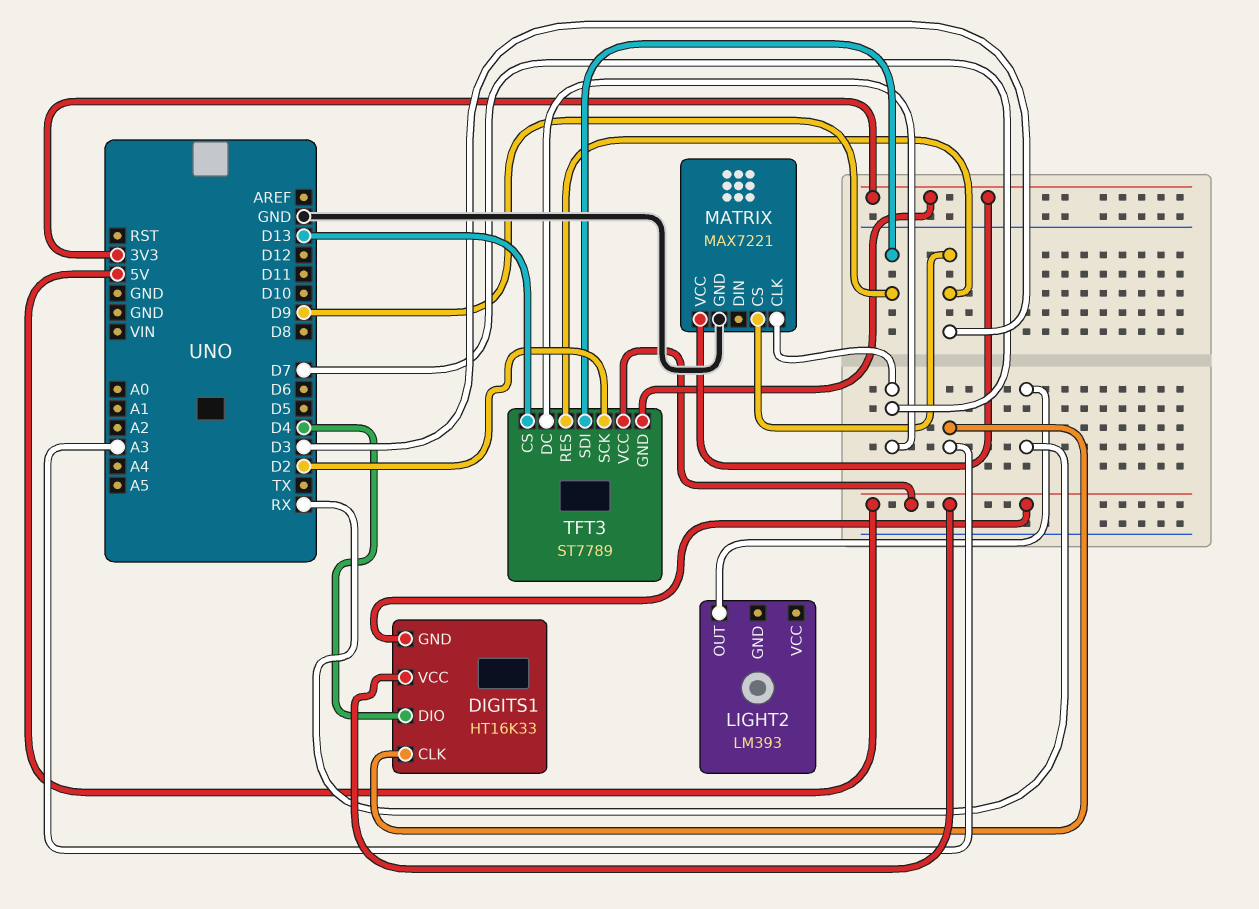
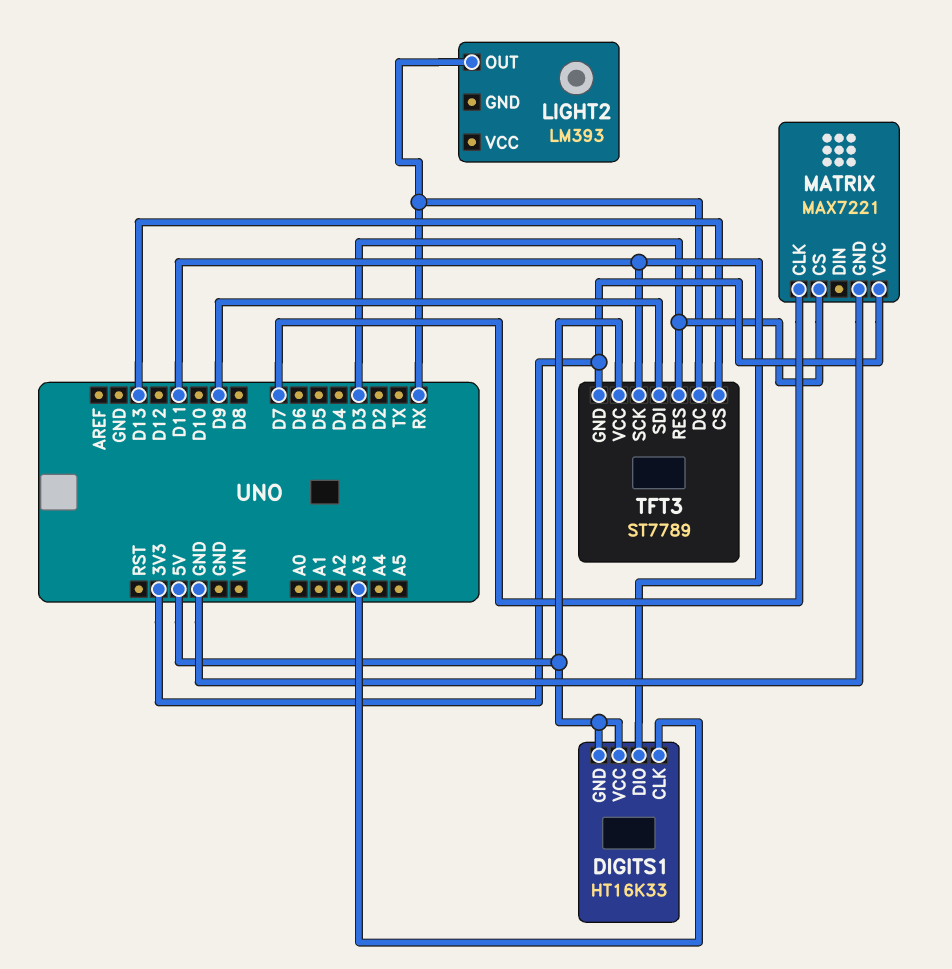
DIGITS1 pin DIO: D4 -> D11
TFT3 pin DC: D7 -> RX
TFT3 pin SCK: D2 -> D11

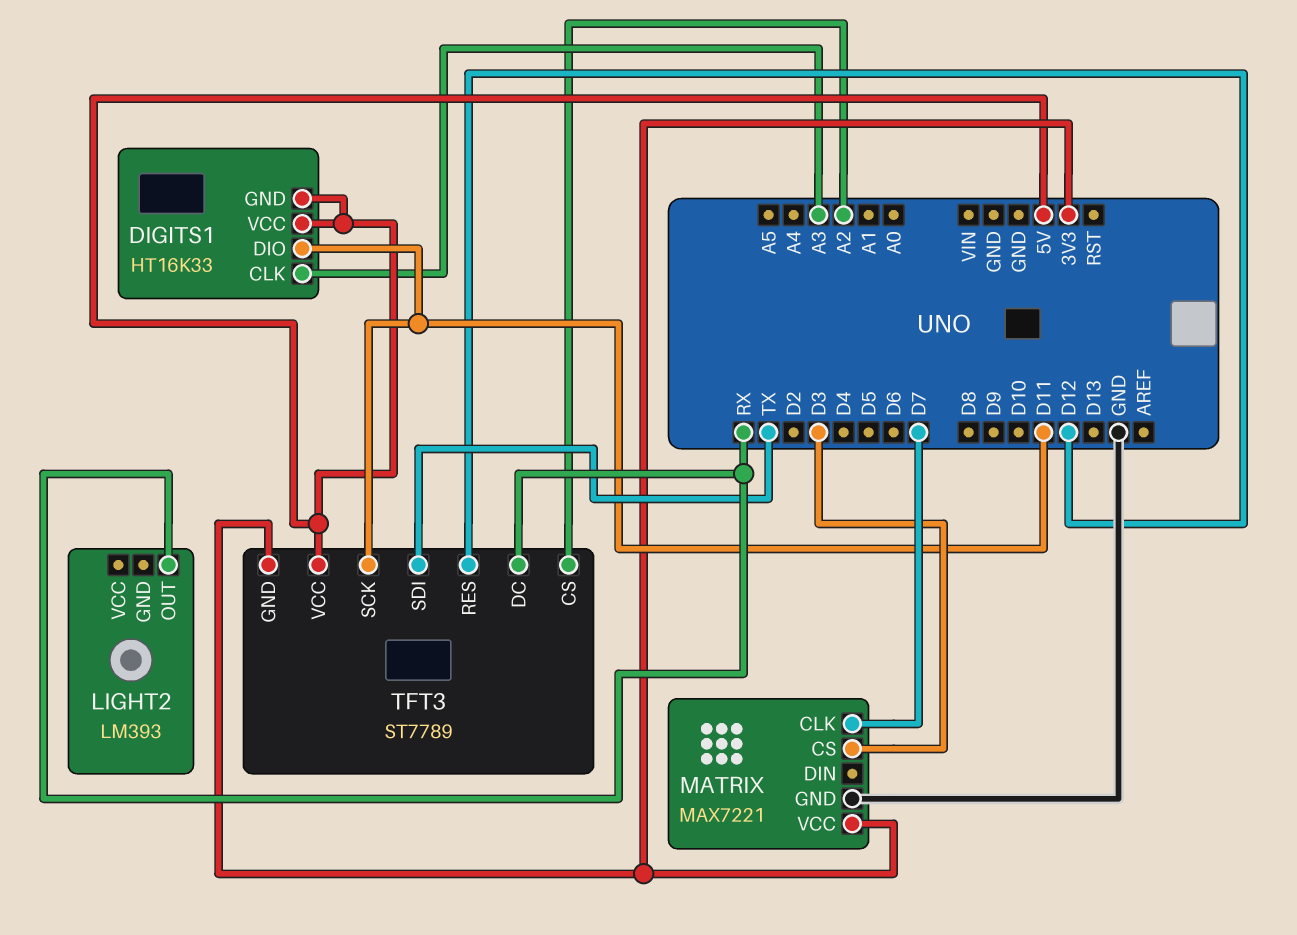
TFT3 pin CS: D13 -> A2
TFT3 pin RES: D3 -> D12
TFT3 pin SDI: D9 -> TX

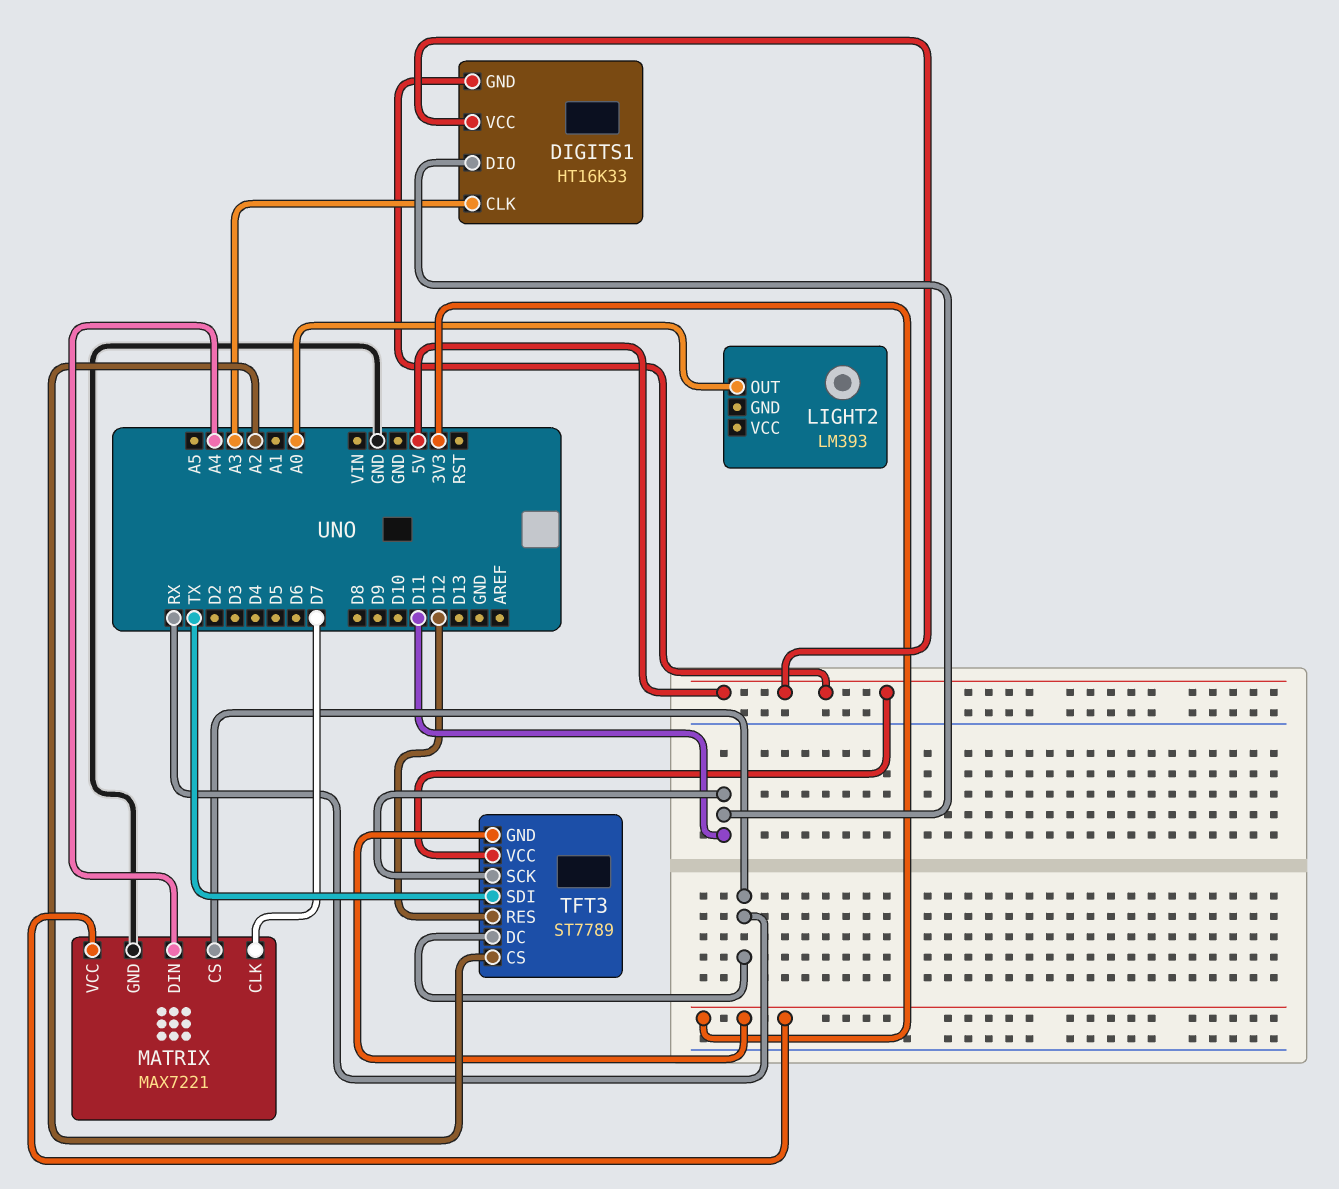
LIGHT2 pin OUT: RX -> A0
MATRIX pin CS: D3 -> RX
MATRIX pin DIN: none -> A4

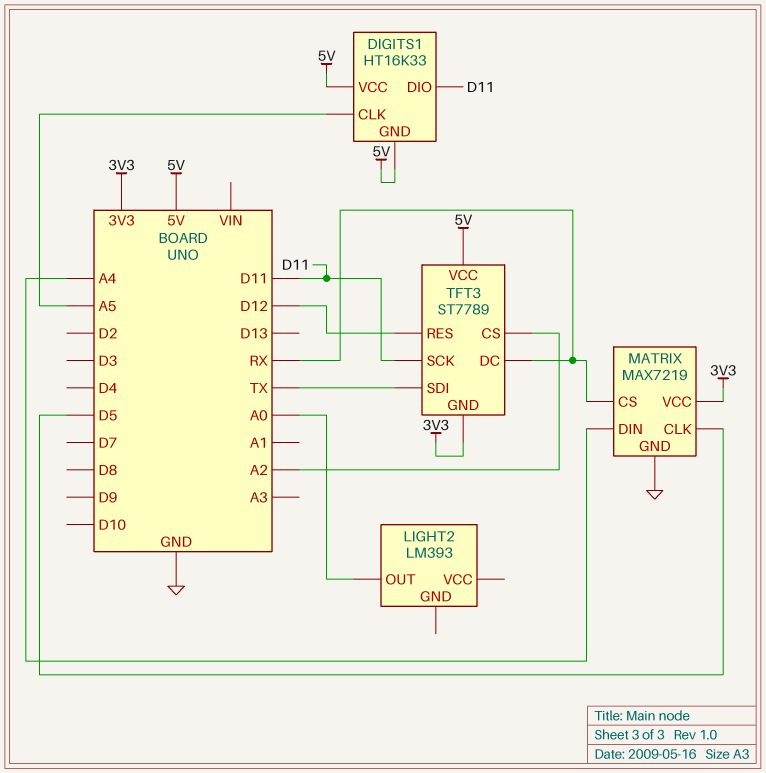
DIGITS1 pin CLK: A3 -> A5
MATRIX: MAX7221 -> MAX7219
MATRIX pin CLK: D7 -> D5

